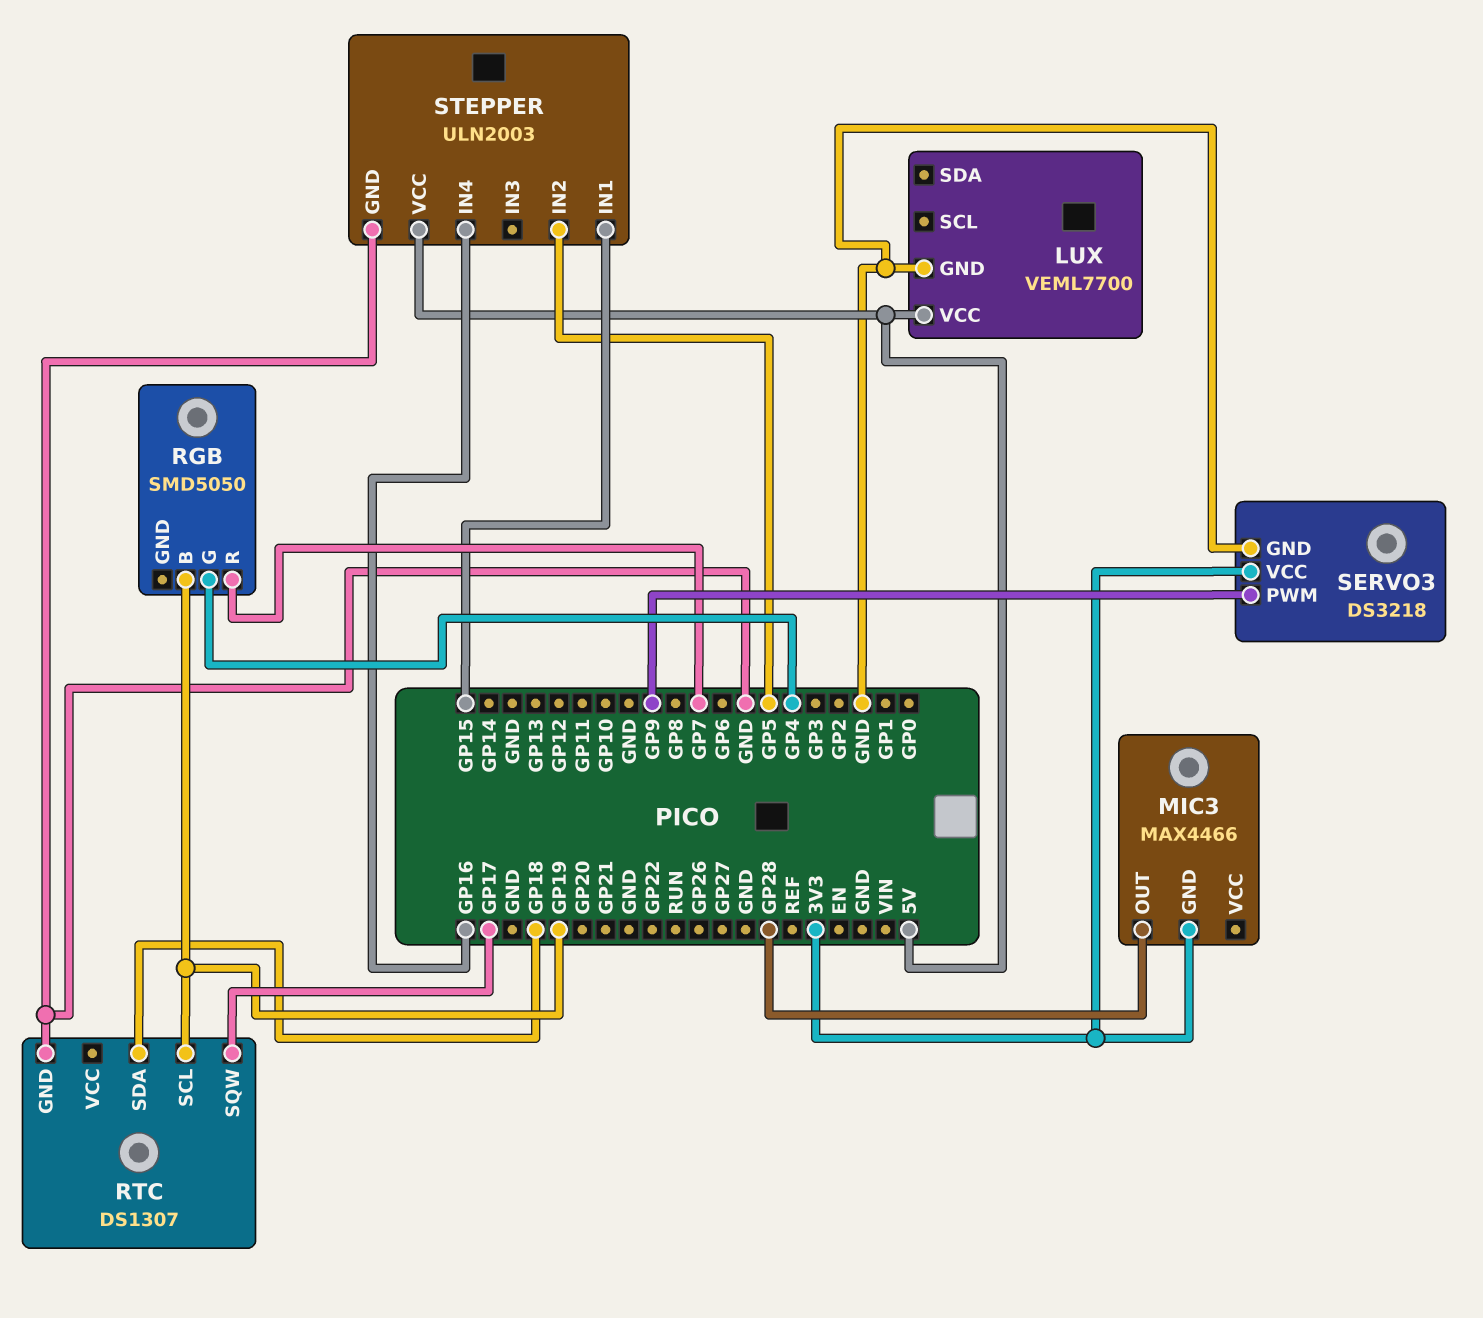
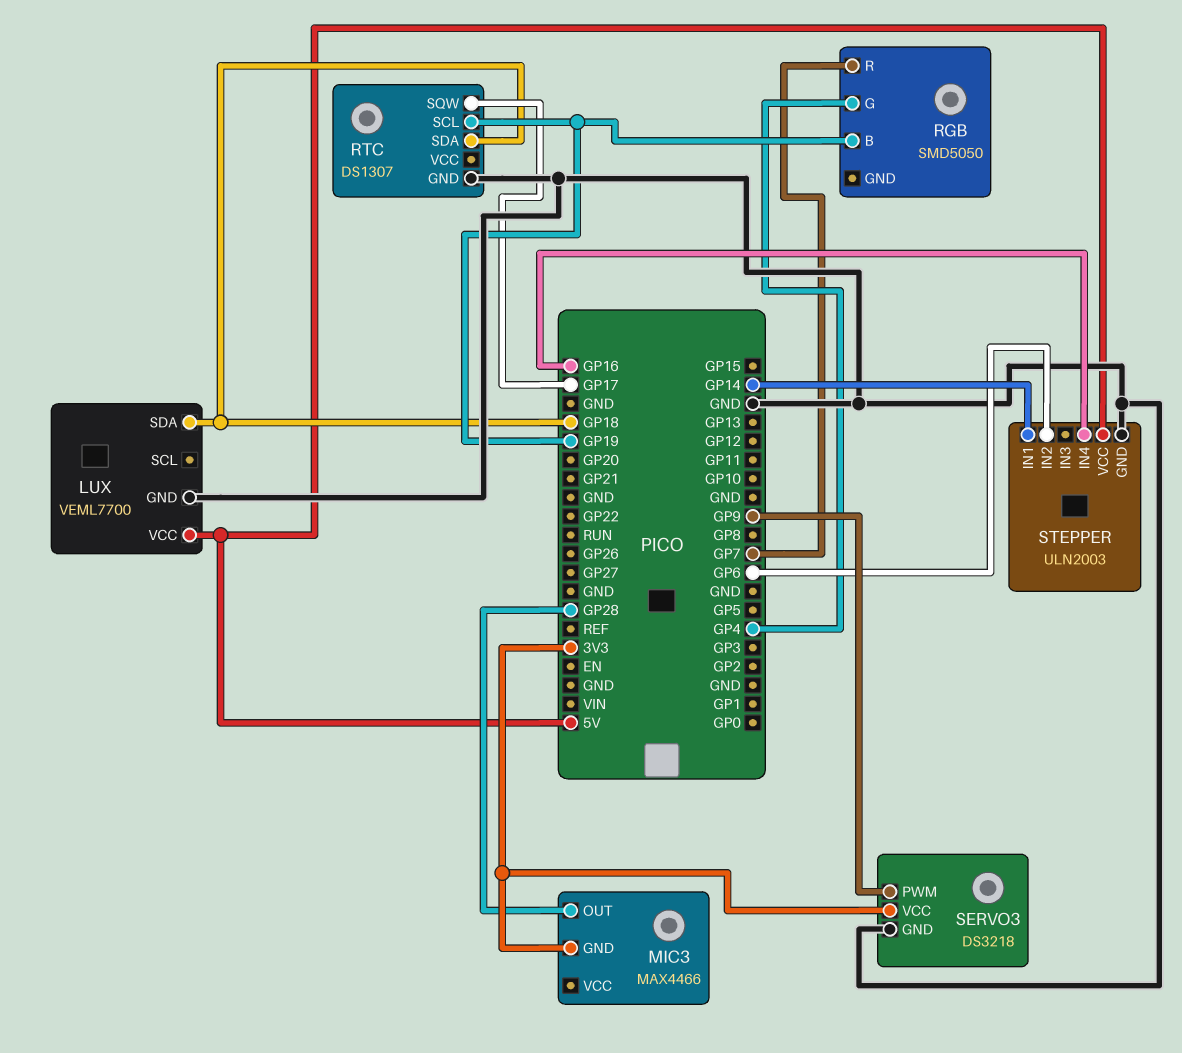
LUX pin SDA: none -> GP18
STEPPER pin IN1: GP15 -> GP14
STEPPER pin IN2: GP5 -> GP6

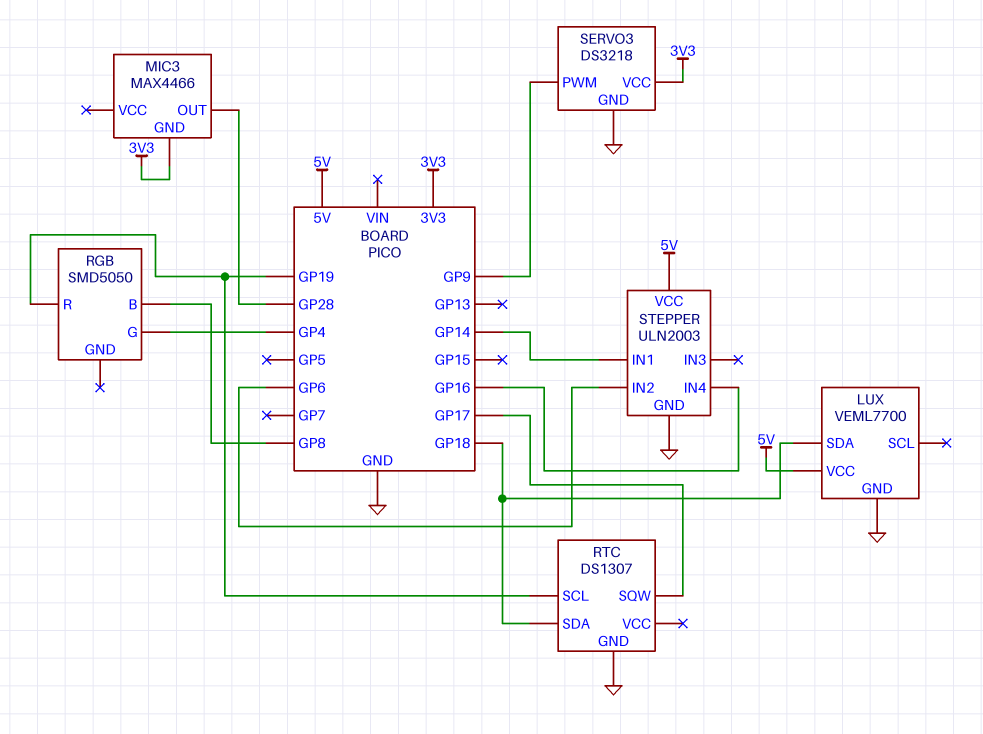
RGB pin B: GP19 -> GP8
RGB pin R: GP7 -> GP19

